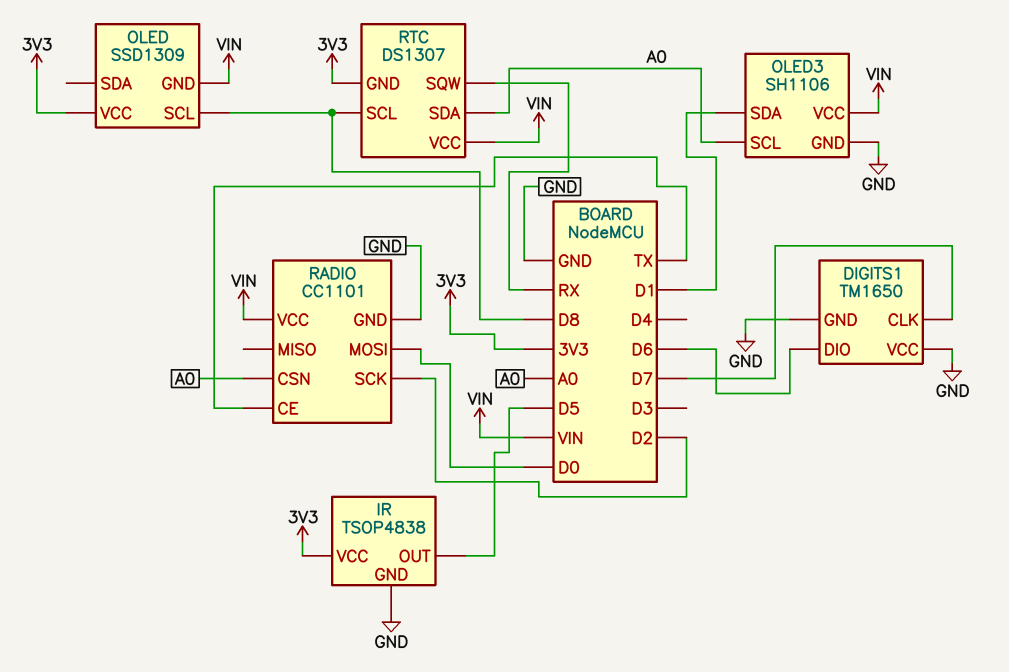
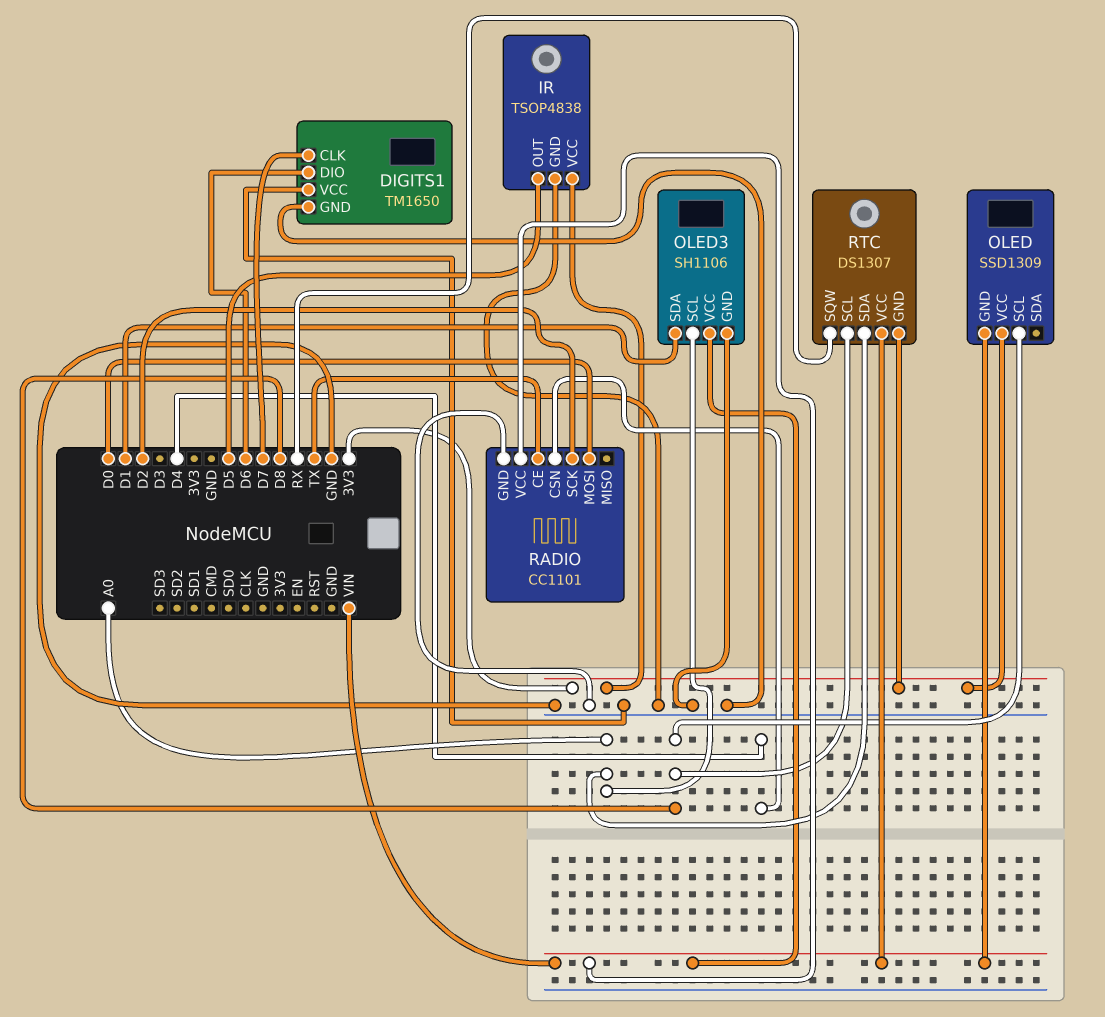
RADIO pin CSN: A0 -> D4

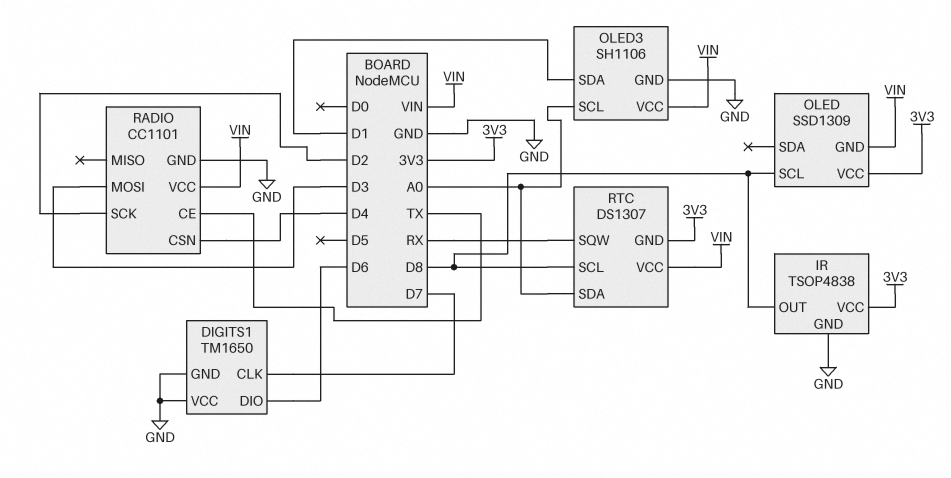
IR pin OUT: D5 -> D8
RADIO pin MOSI: D0 -> D3

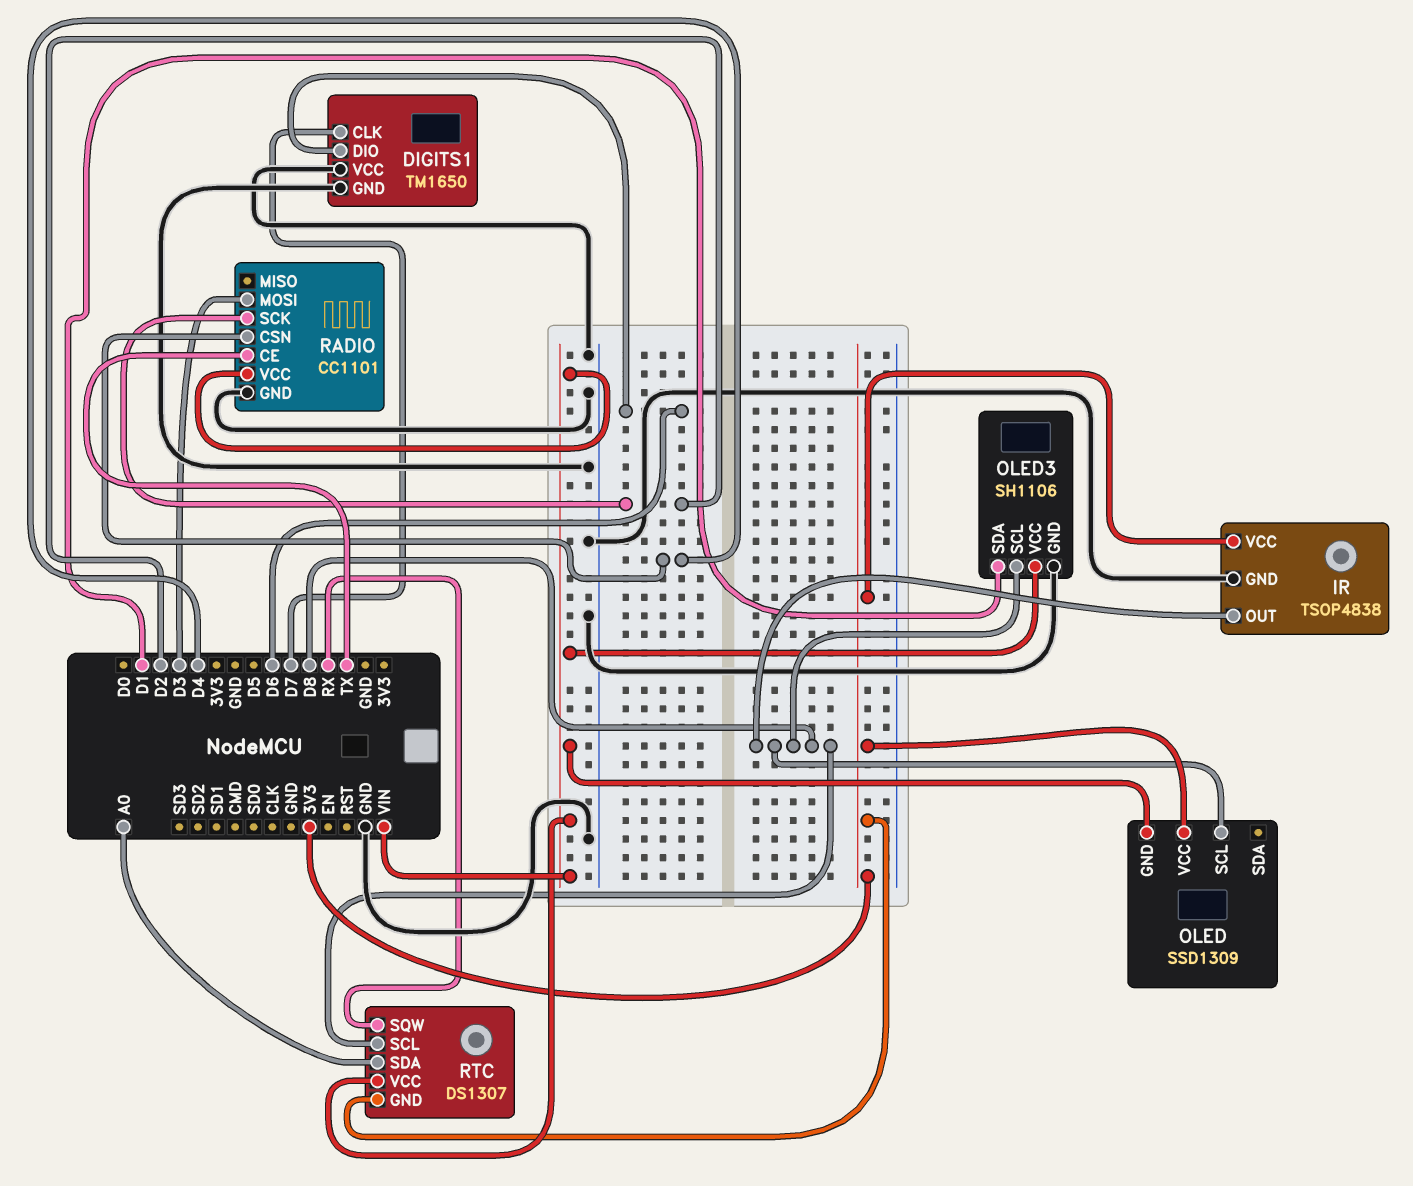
OLED3 pin SCL: A0 -> D8

